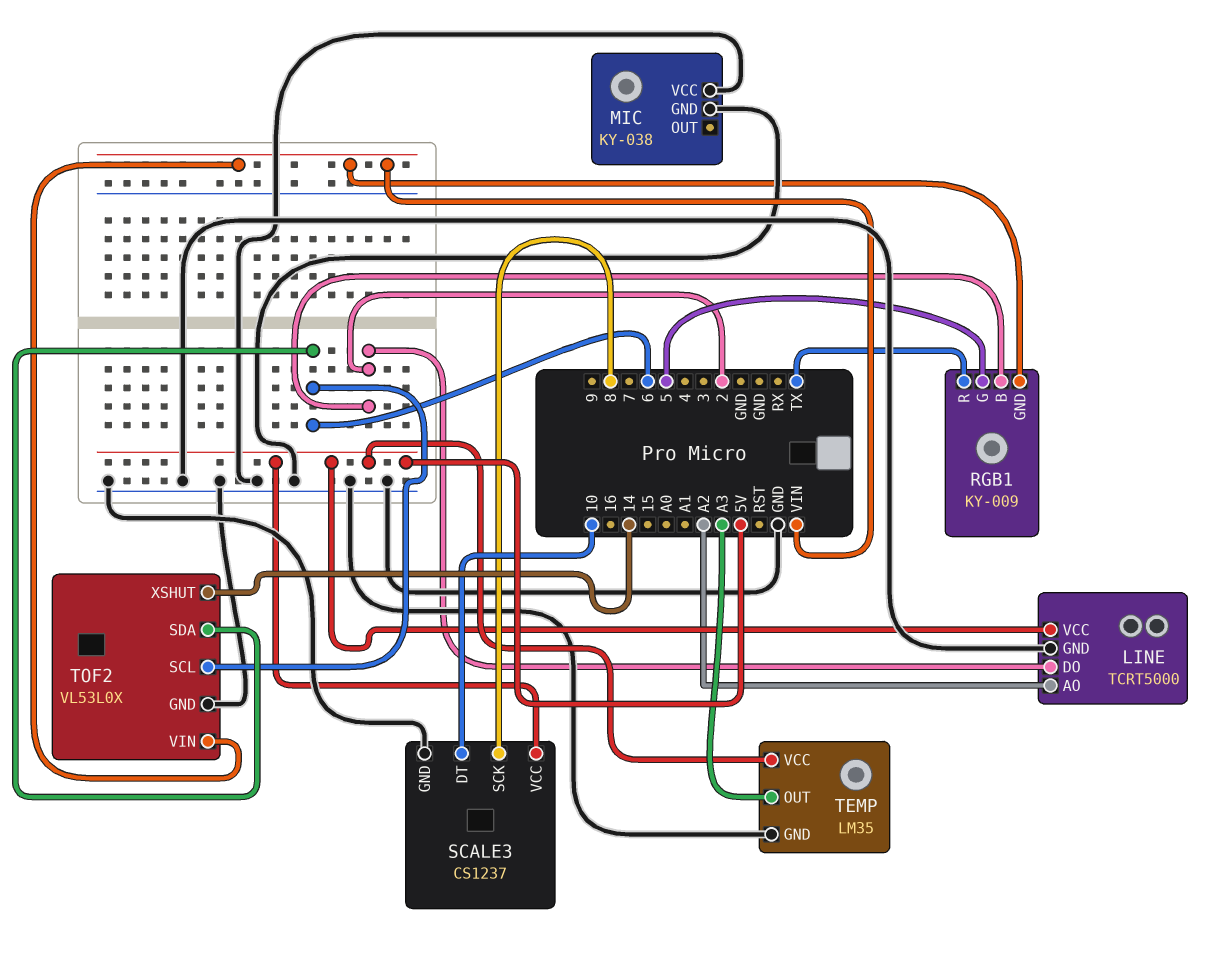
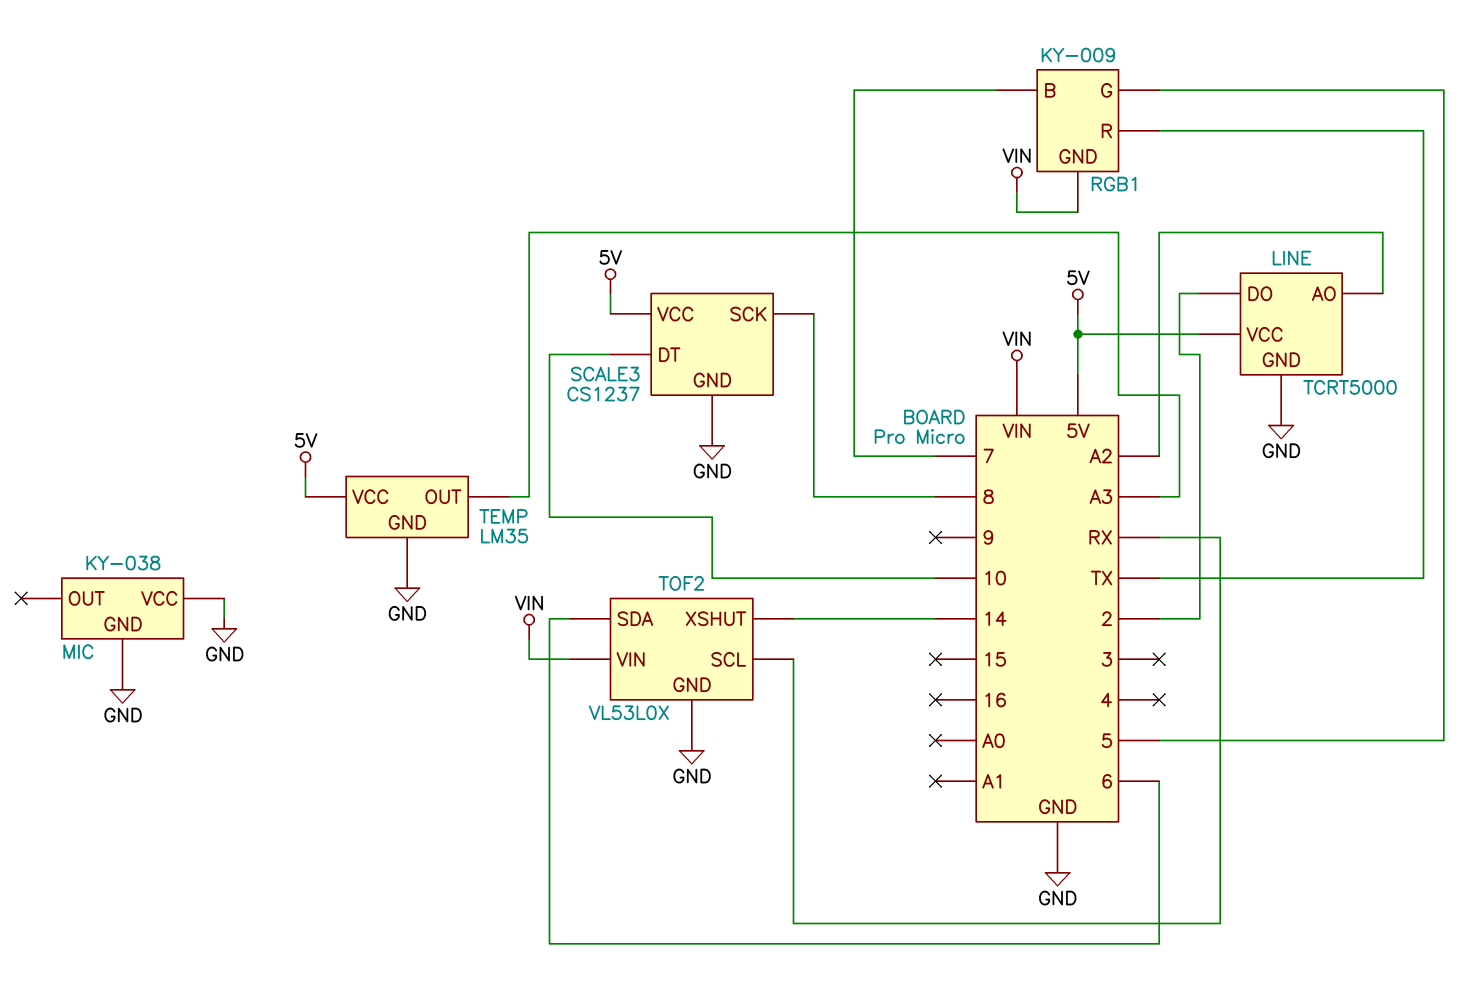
RGB1 pin B: 2 -> 7
TOF2 pin SCL: 6 -> RX

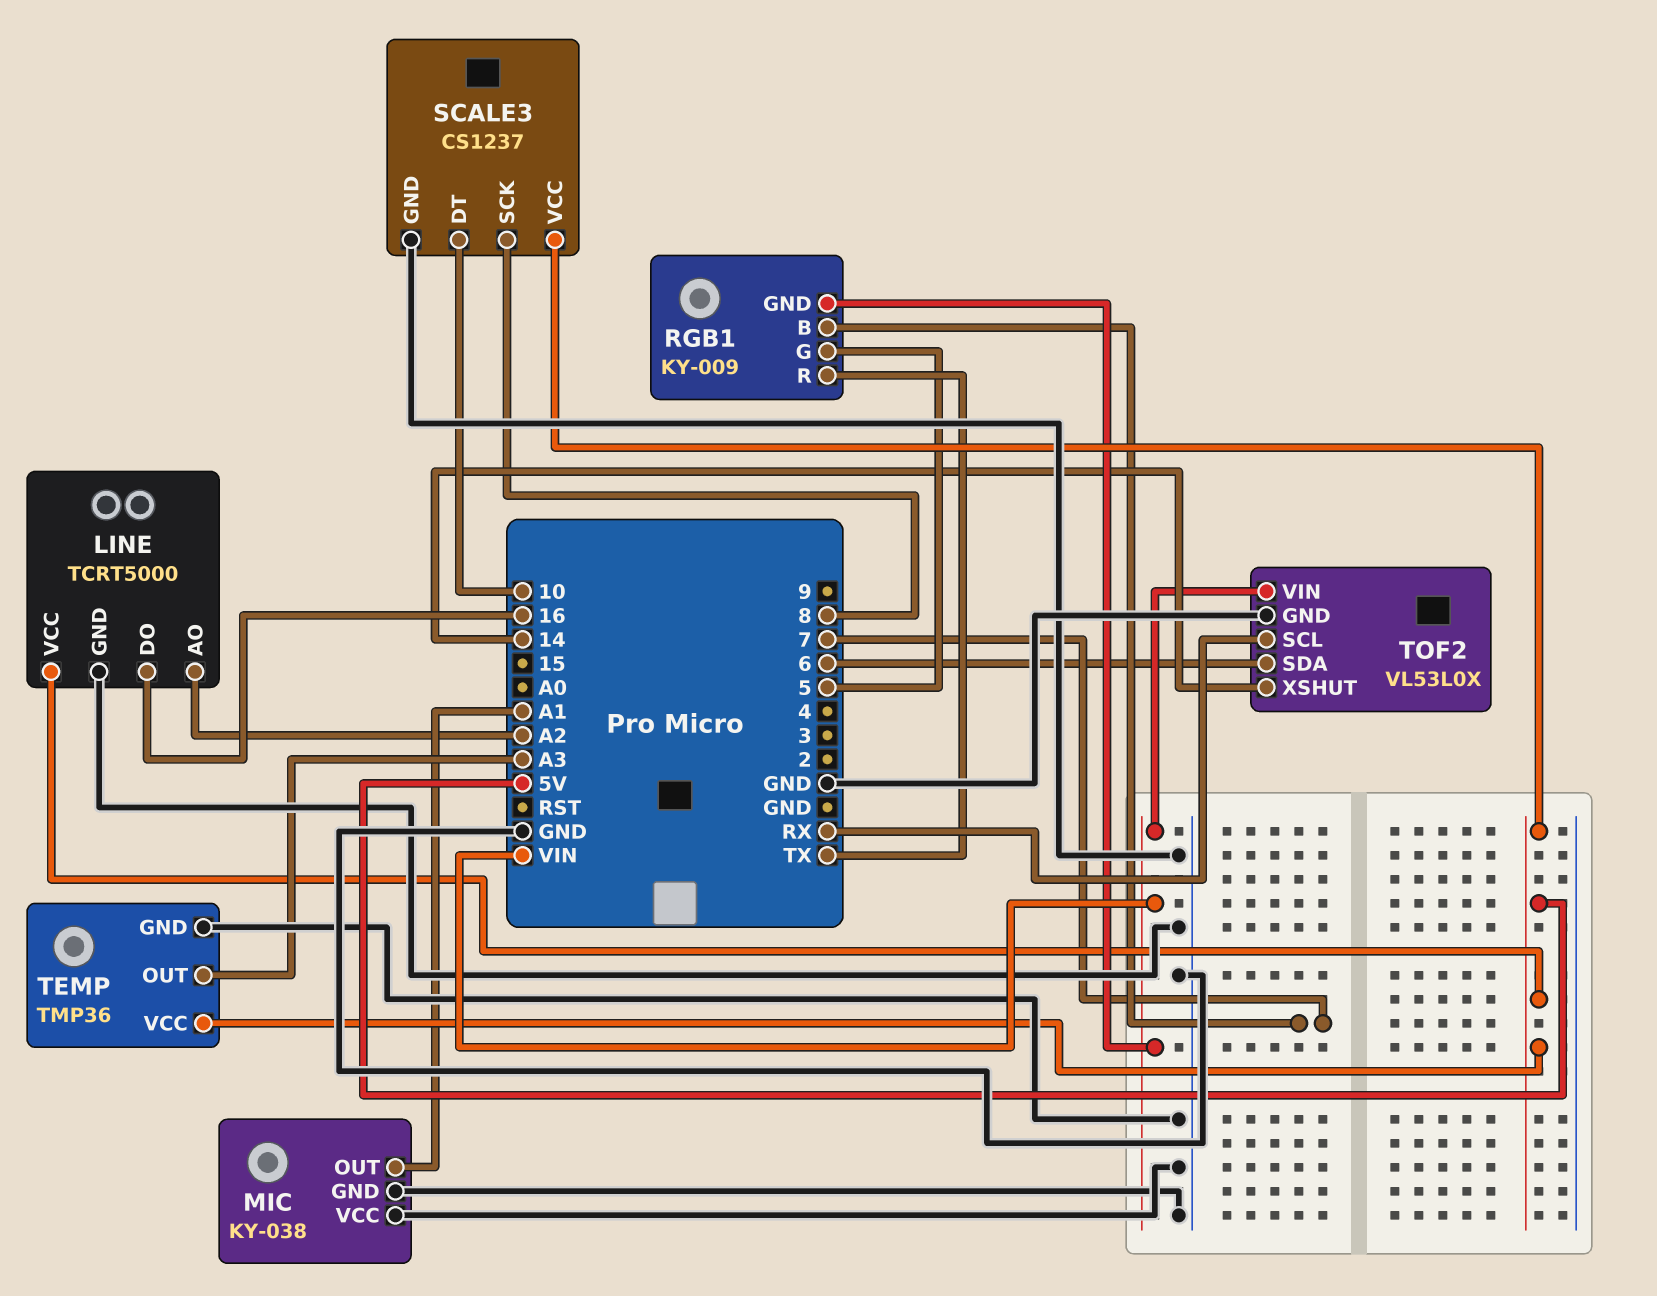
LINE pin DO: 2 -> 16
MIC pin OUT: none -> A1
TEMP: LM35 -> TMP36

